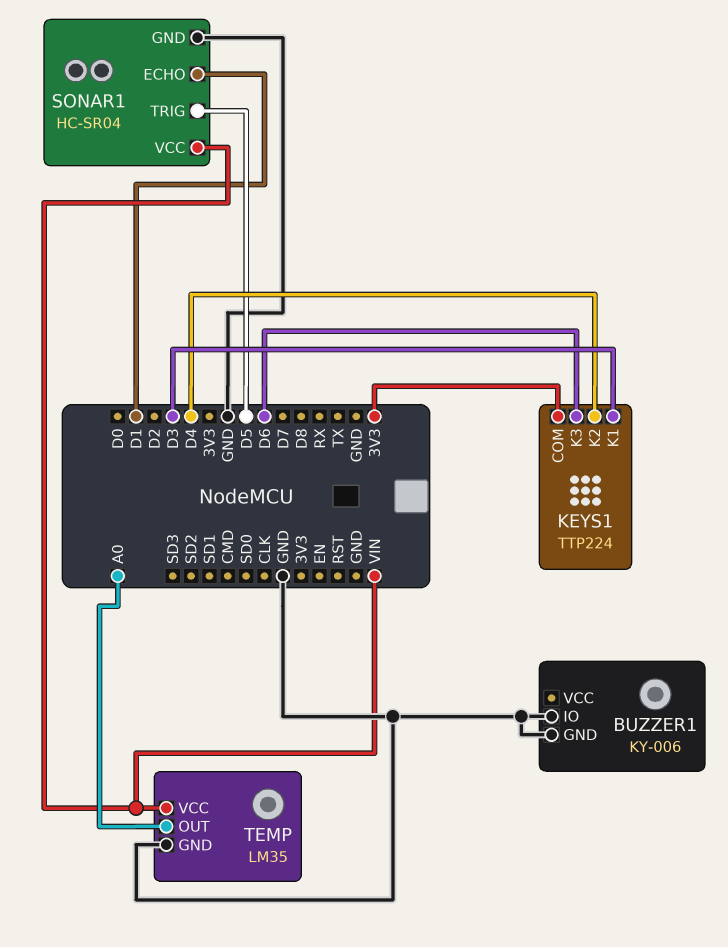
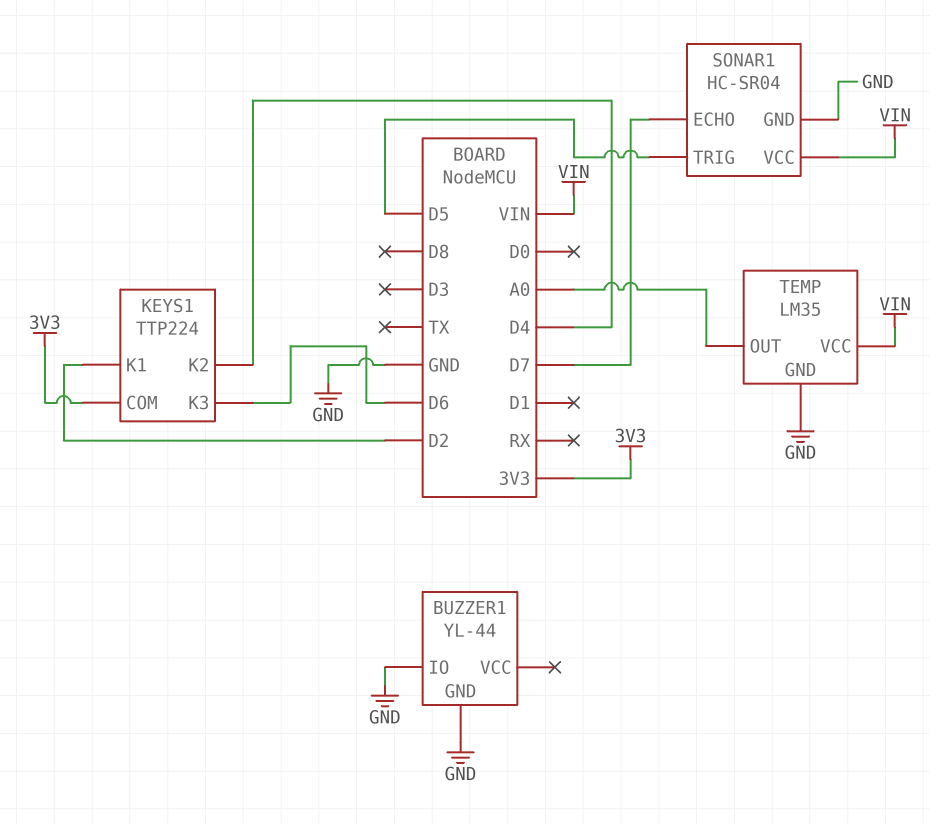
BUZZER1: KY-006 -> YL-44
KEYS1 pin K1: D3 -> D2
SONAR1 pin ECHO: D1 -> D7

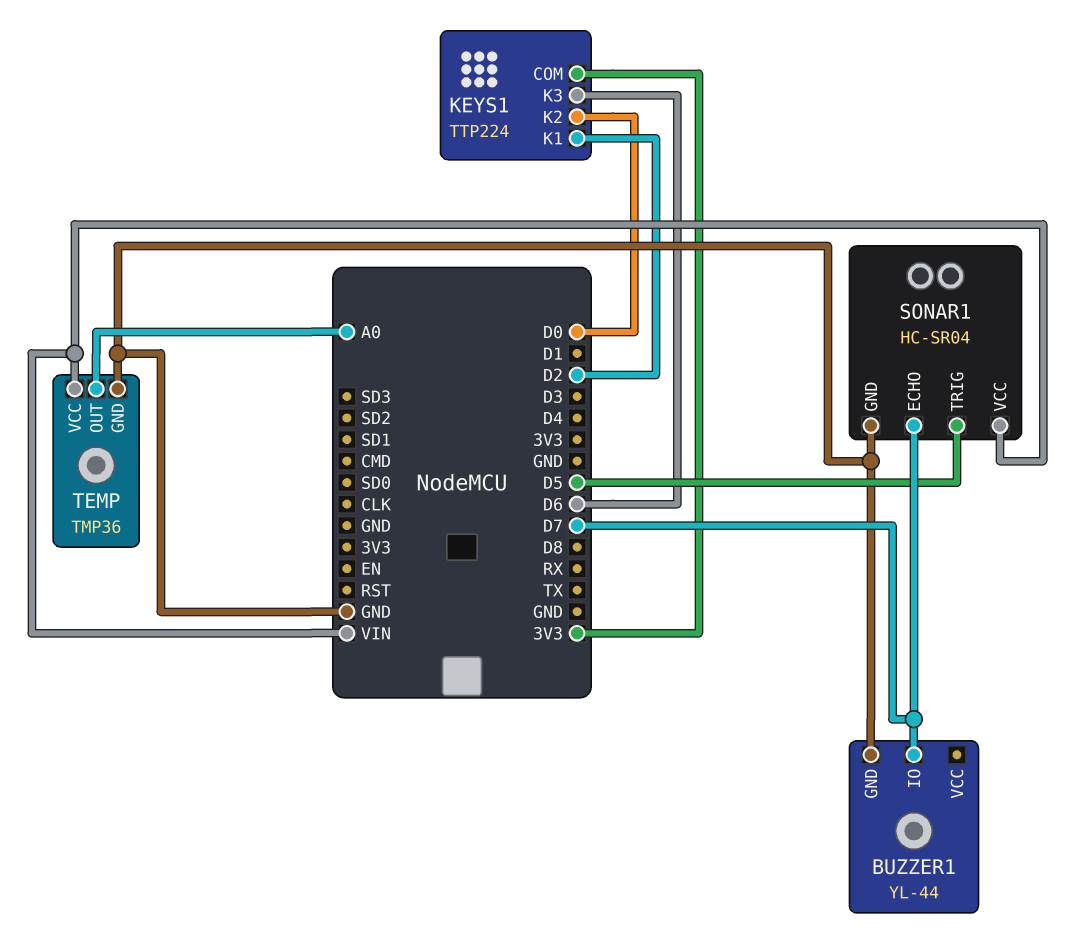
BUZZER1 pin IO: GND -> D7
KEYS1 pin K2: D4 -> D0
TEMP: LM35 -> TMP36

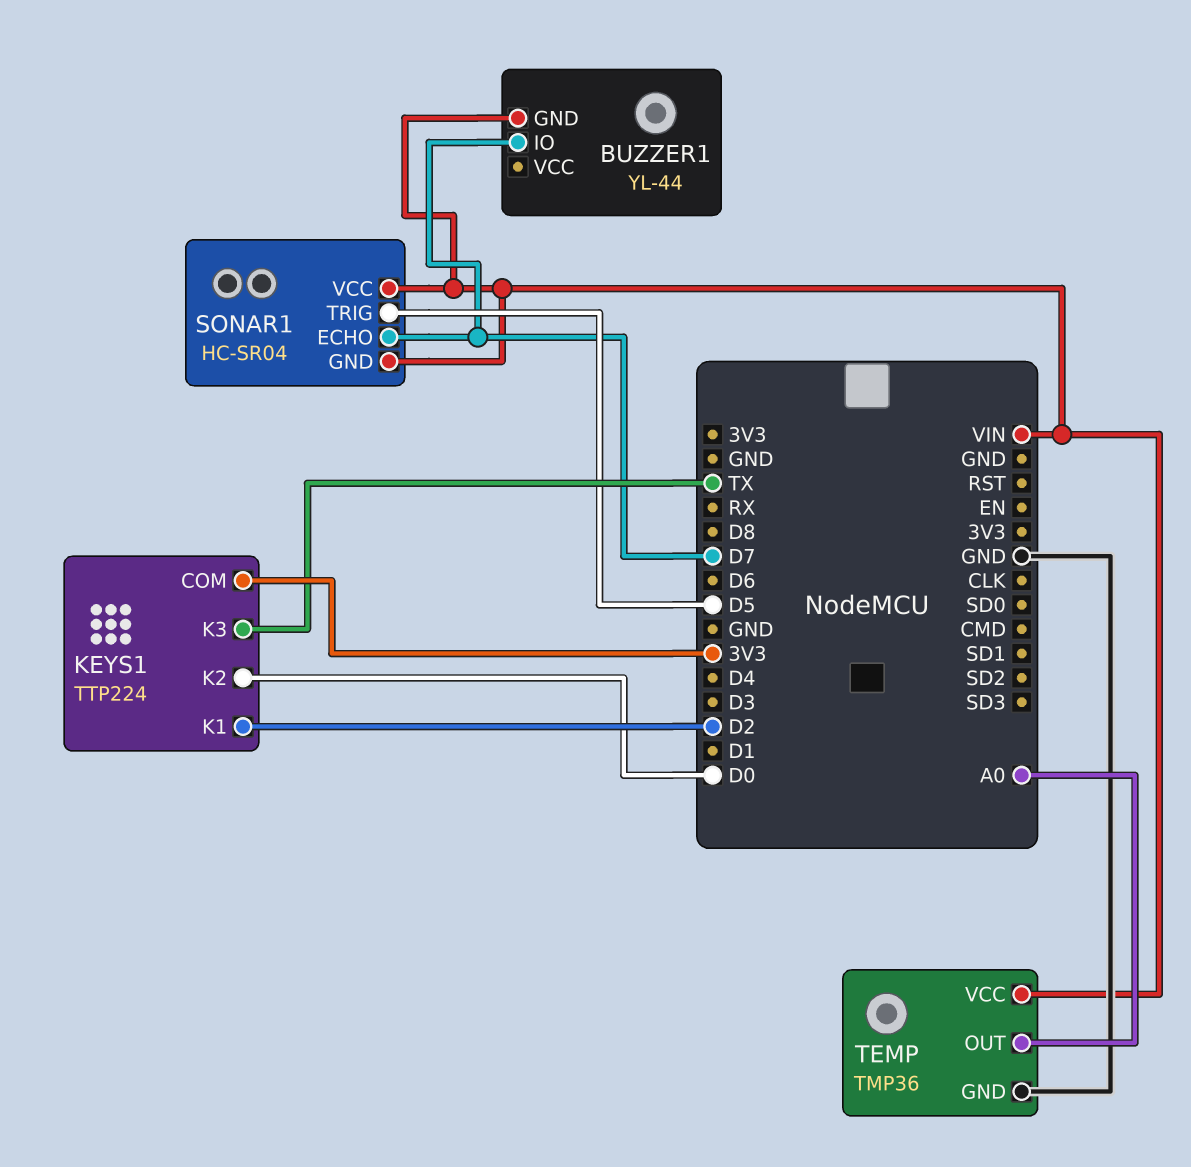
BUZZER1 pin GND: GND -> VIN
KEYS1 pin K3: D6 -> TX
SONAR1 pin GND: GND -> VIN

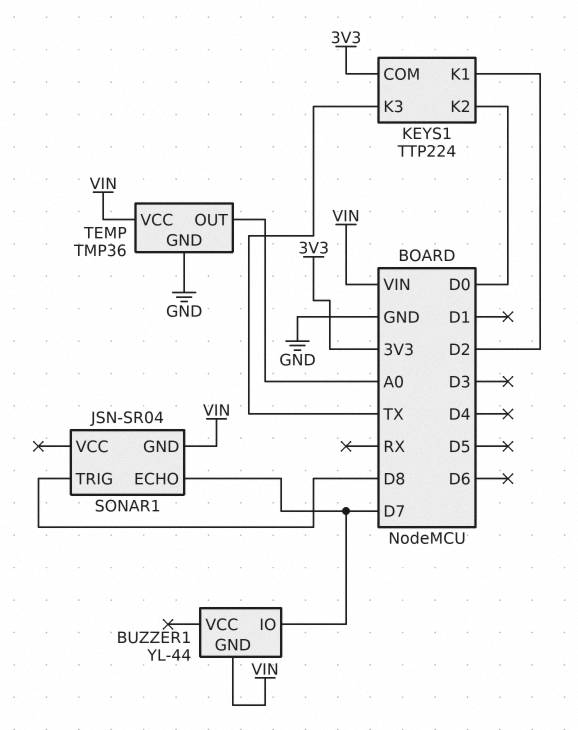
SONAR1: HC-SR04 -> JSN-SR04
SONAR1 pin TRIG: D5 -> D8
SONAR1 pin VCC: VIN -> none

